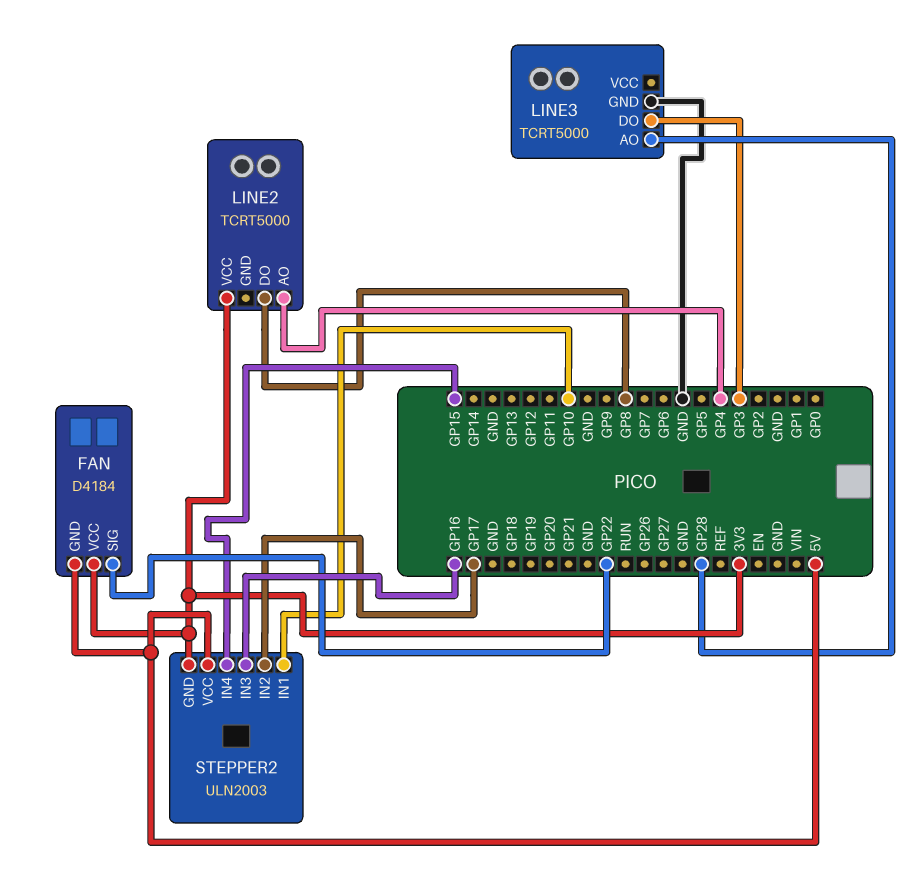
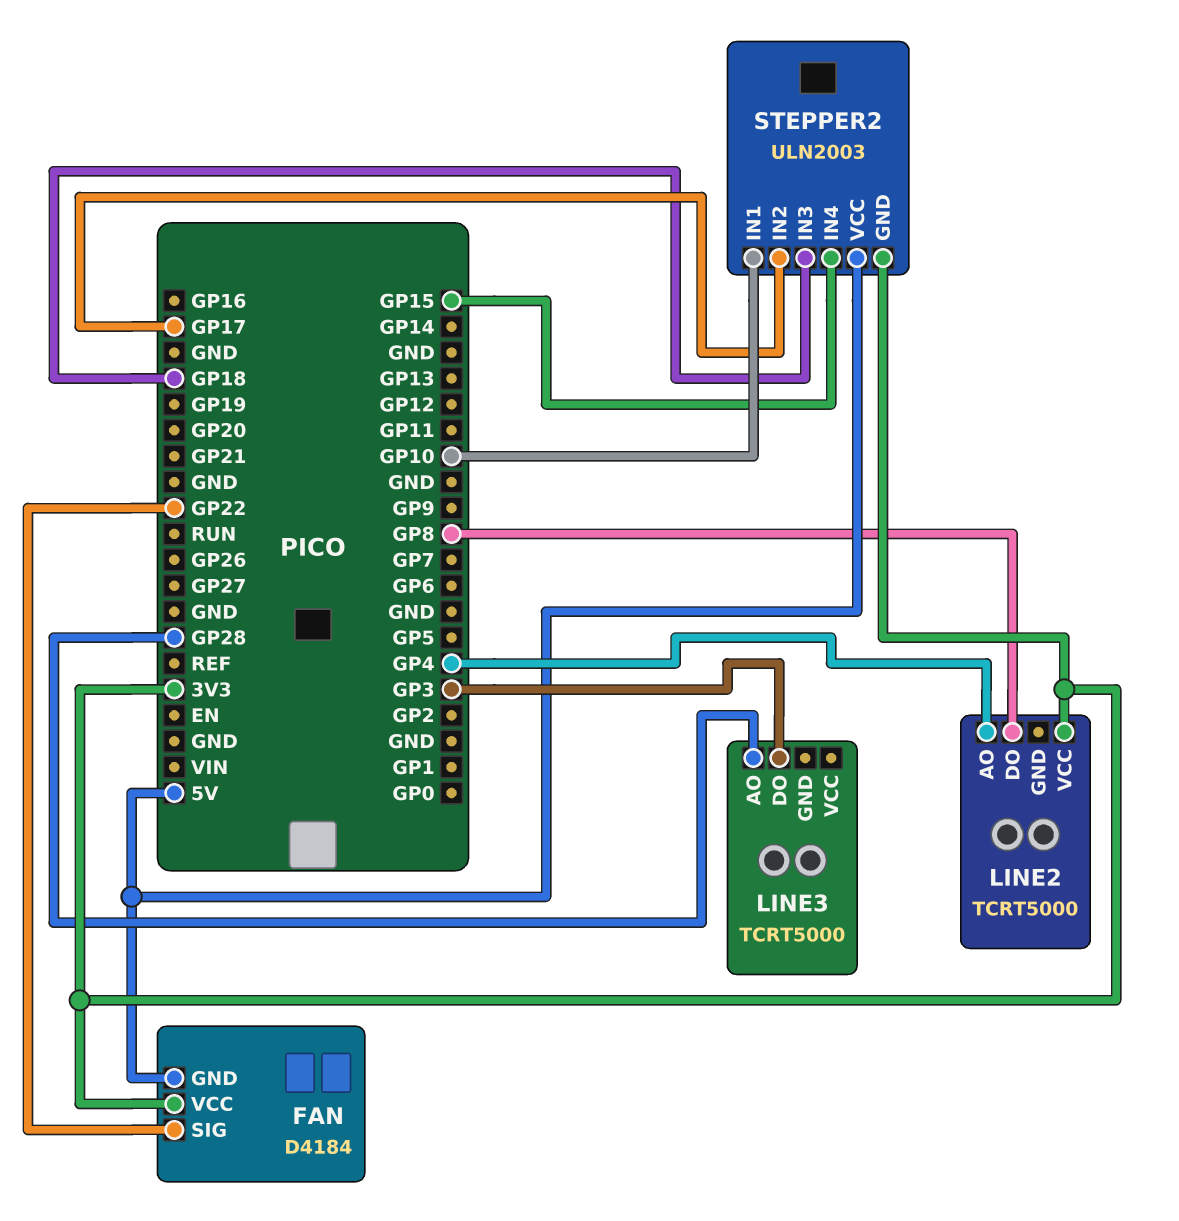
LINE3 pin GND: GND -> none
STEPPER2 pin IN3: GP16 -> GP18

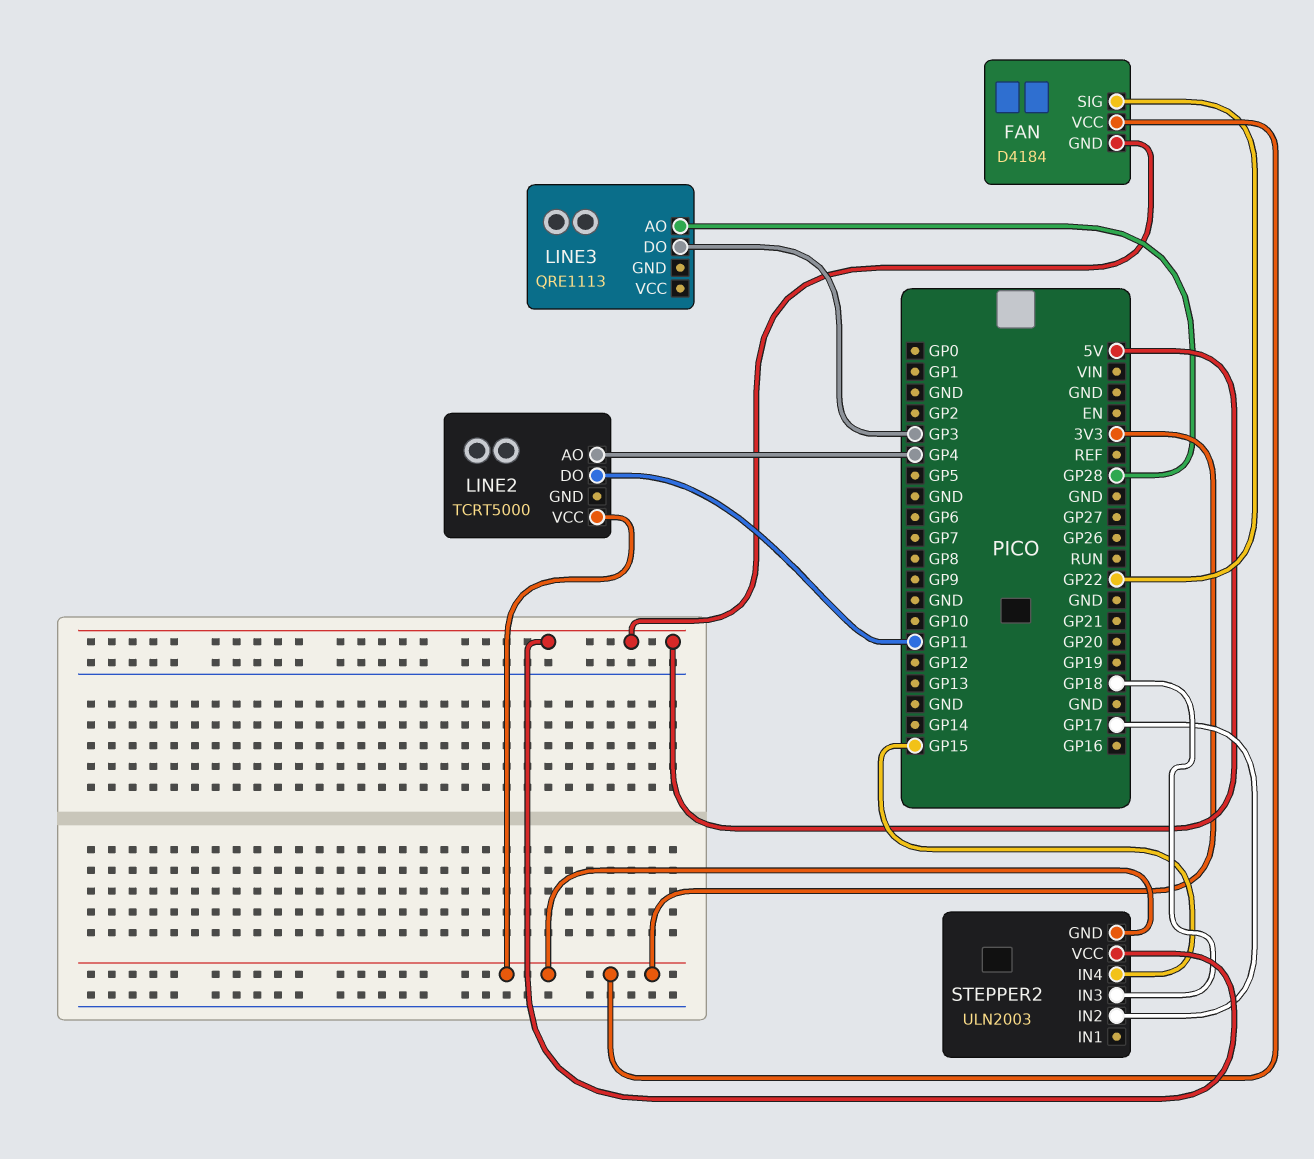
LINE2 pin DO: GP8 -> GP11
LINE3: TCRT5000 -> QRE1113
STEPPER2 pin IN1: GP10 -> none

